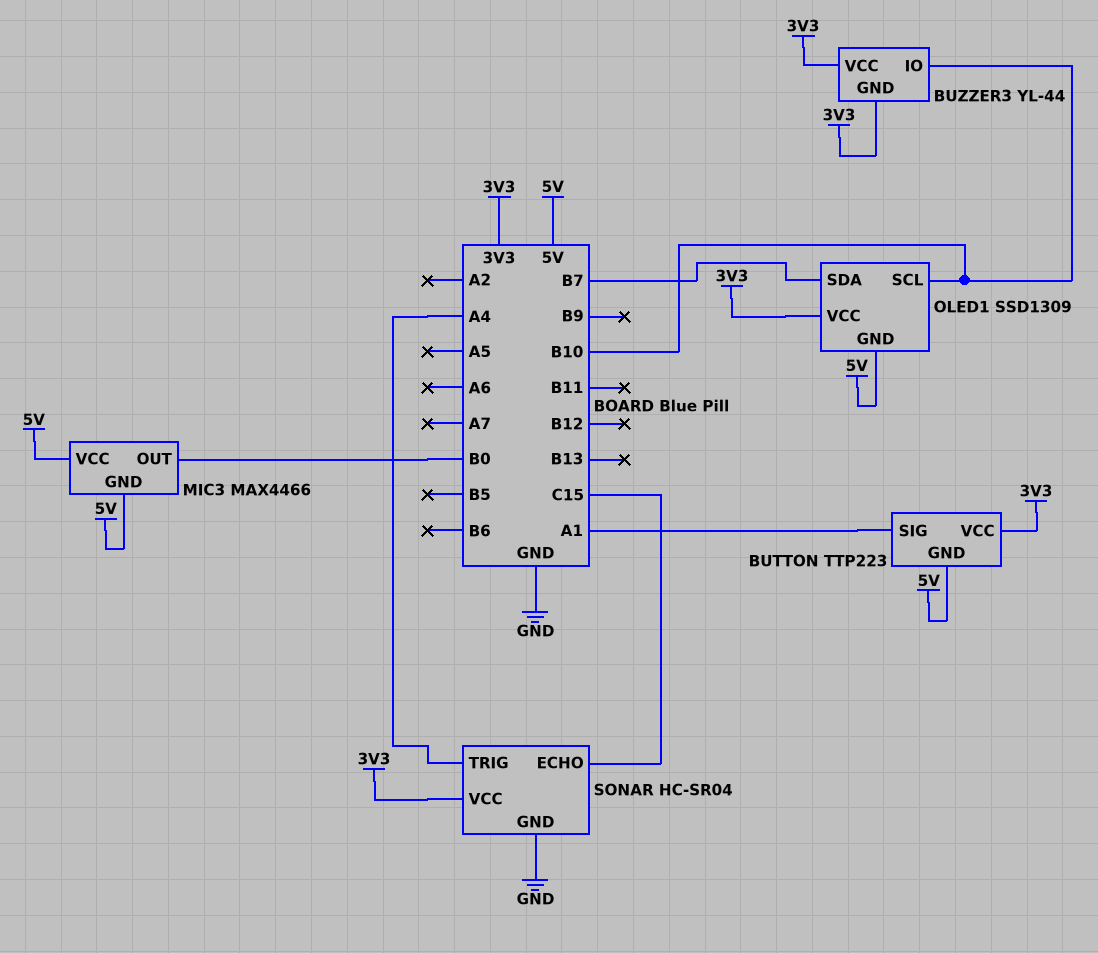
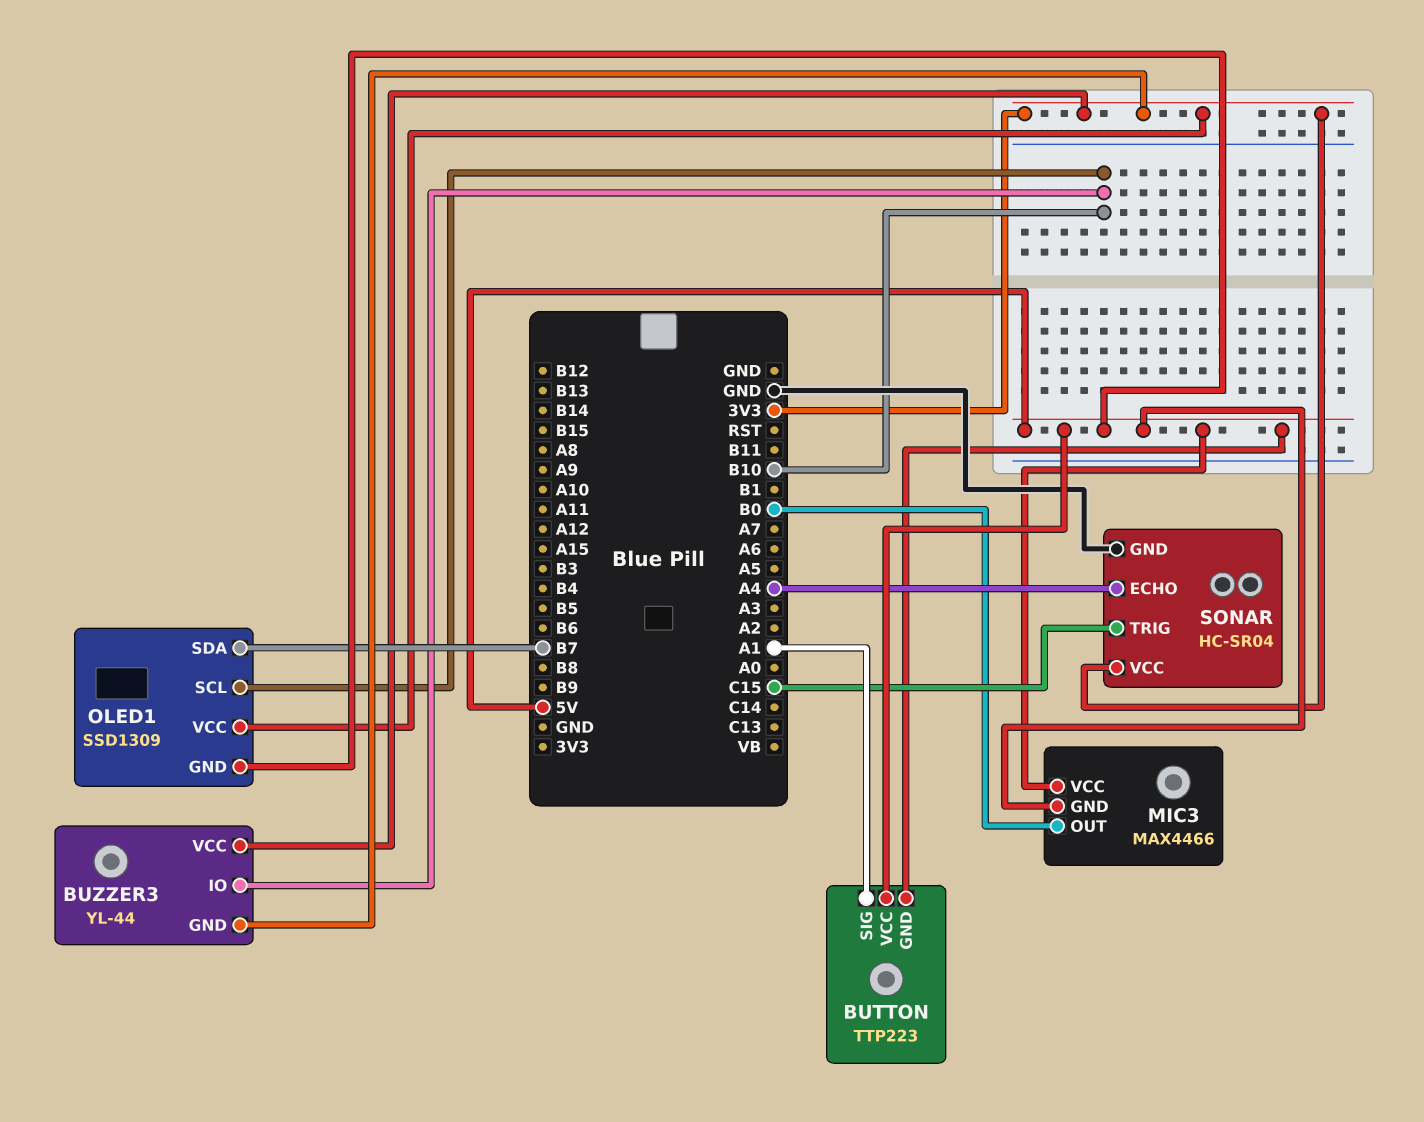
BUTTON pin VCC: 3V3 -> 5V
SONAR pin ECHO: C15 -> A4
SONAR pin TRIG: A4 -> C15

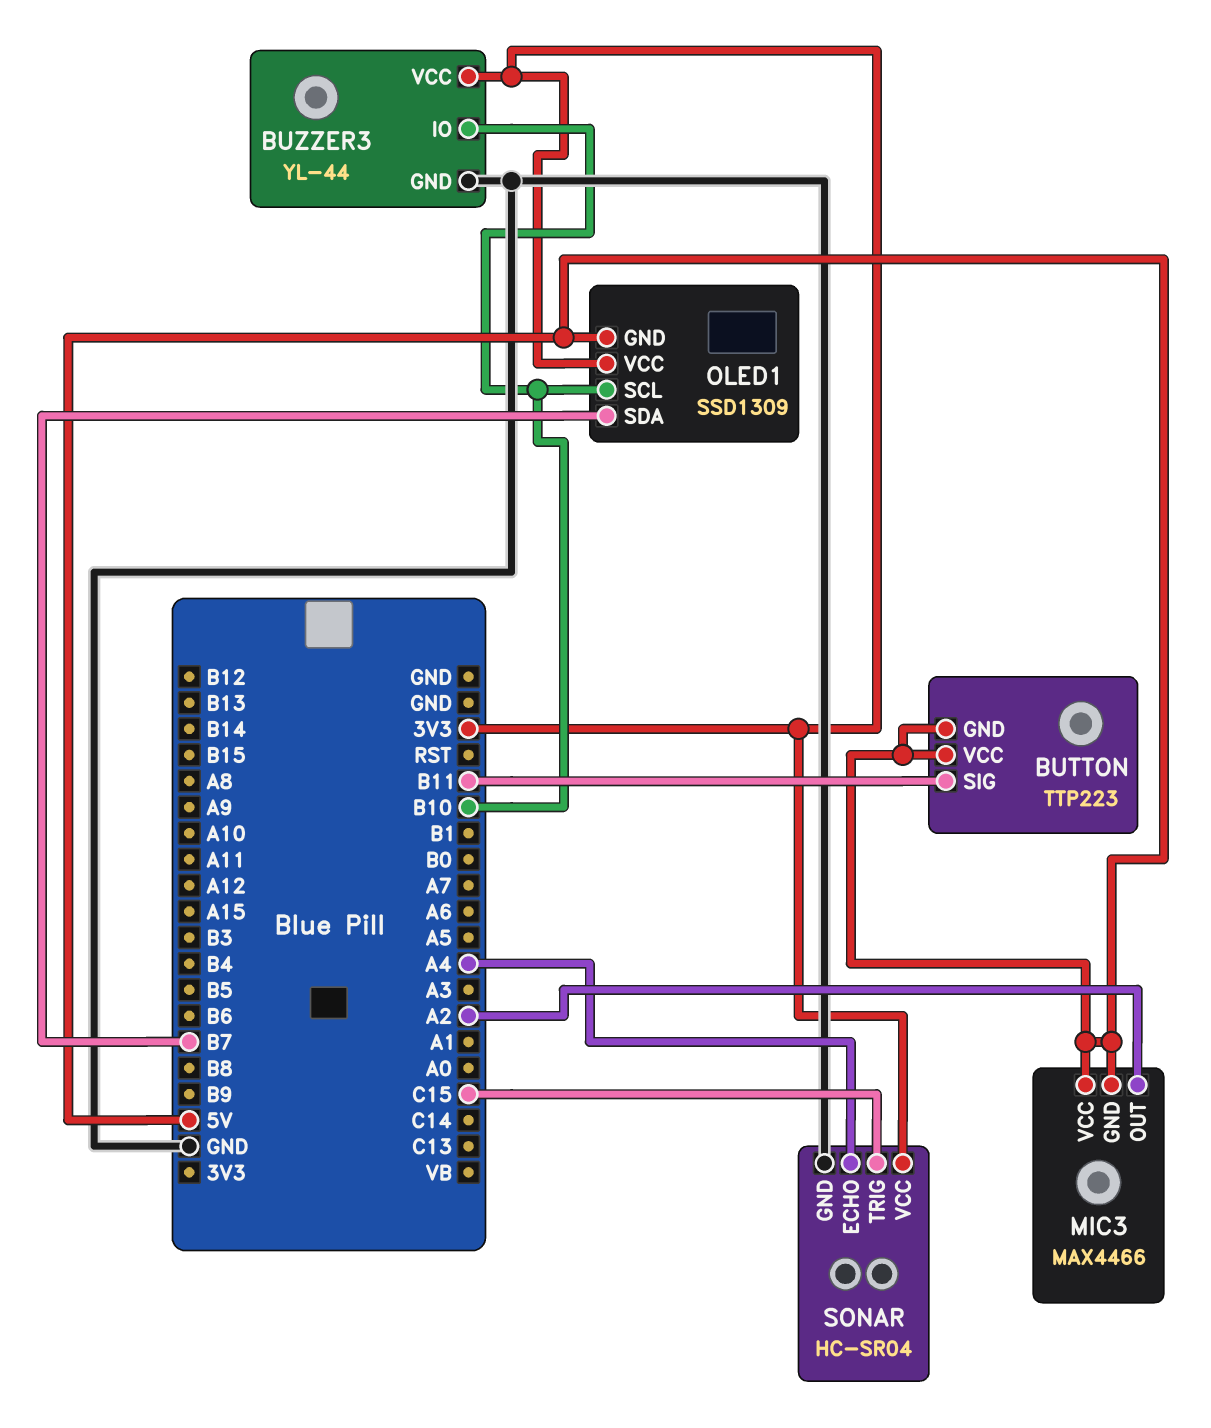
BUTTON pin SIG: A1 -> B11
BUZZER3 pin GND: 3V3 -> GND
MIC3 pin OUT: B0 -> A2

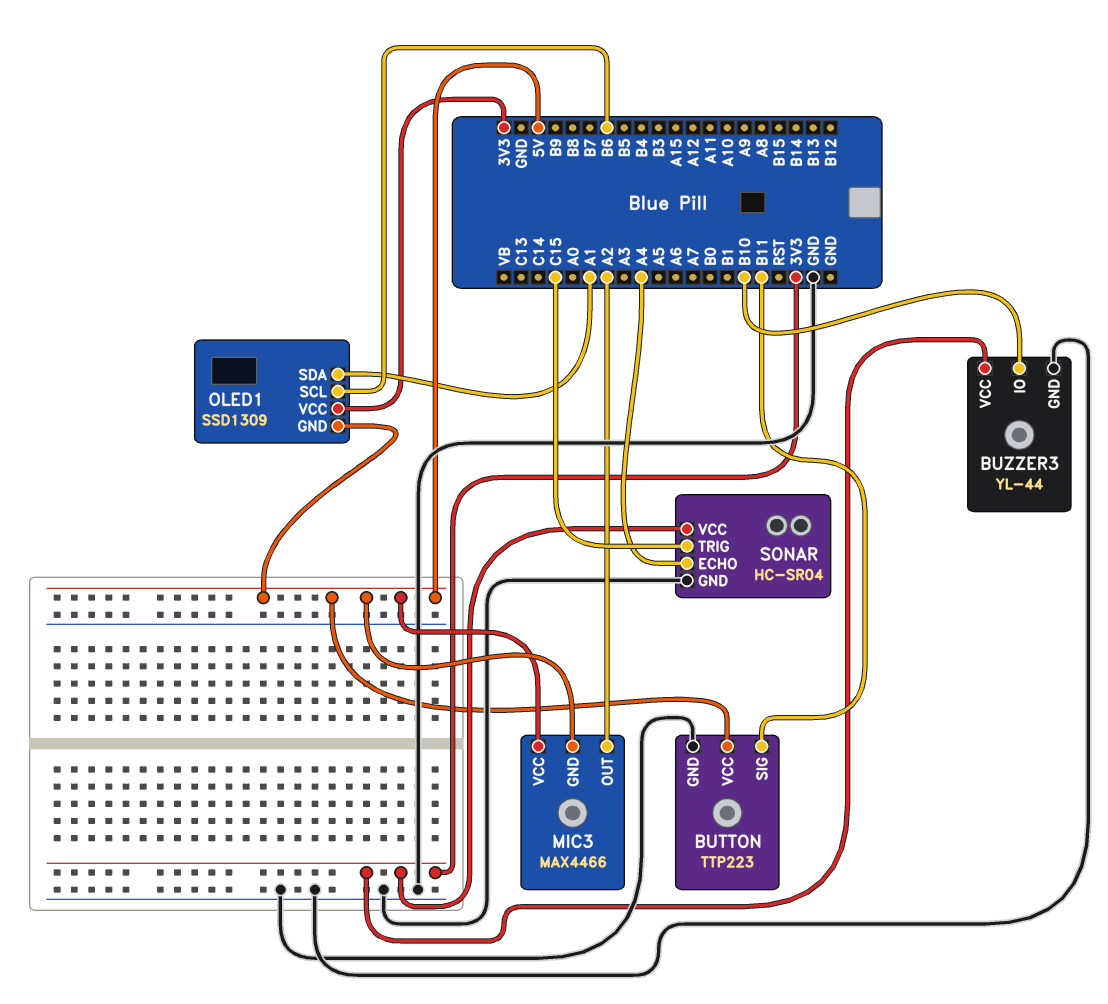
BUTTON pin GND: 5V -> GND
OLED1 pin SCL: B10 -> B6
OLED1 pin SDA: B7 -> A1

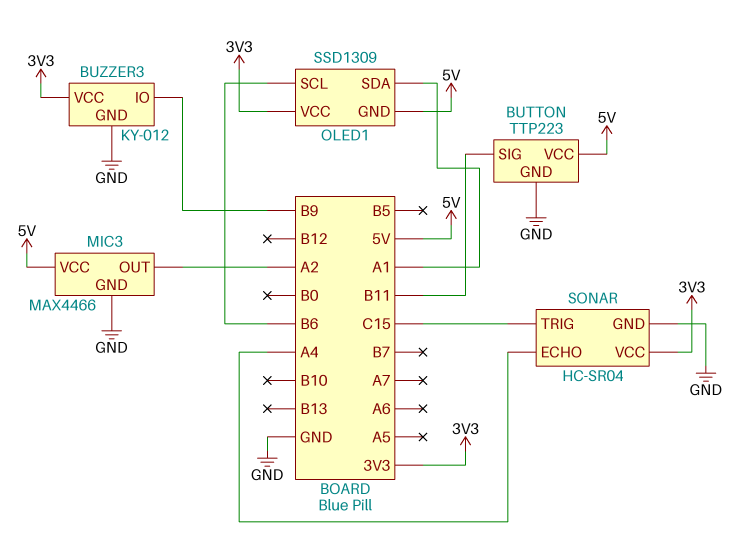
BUZZER3: YL-44 -> KY-012
BUZZER3 pin IO: B10 -> B9
MIC3 pin GND: 5V -> GND

